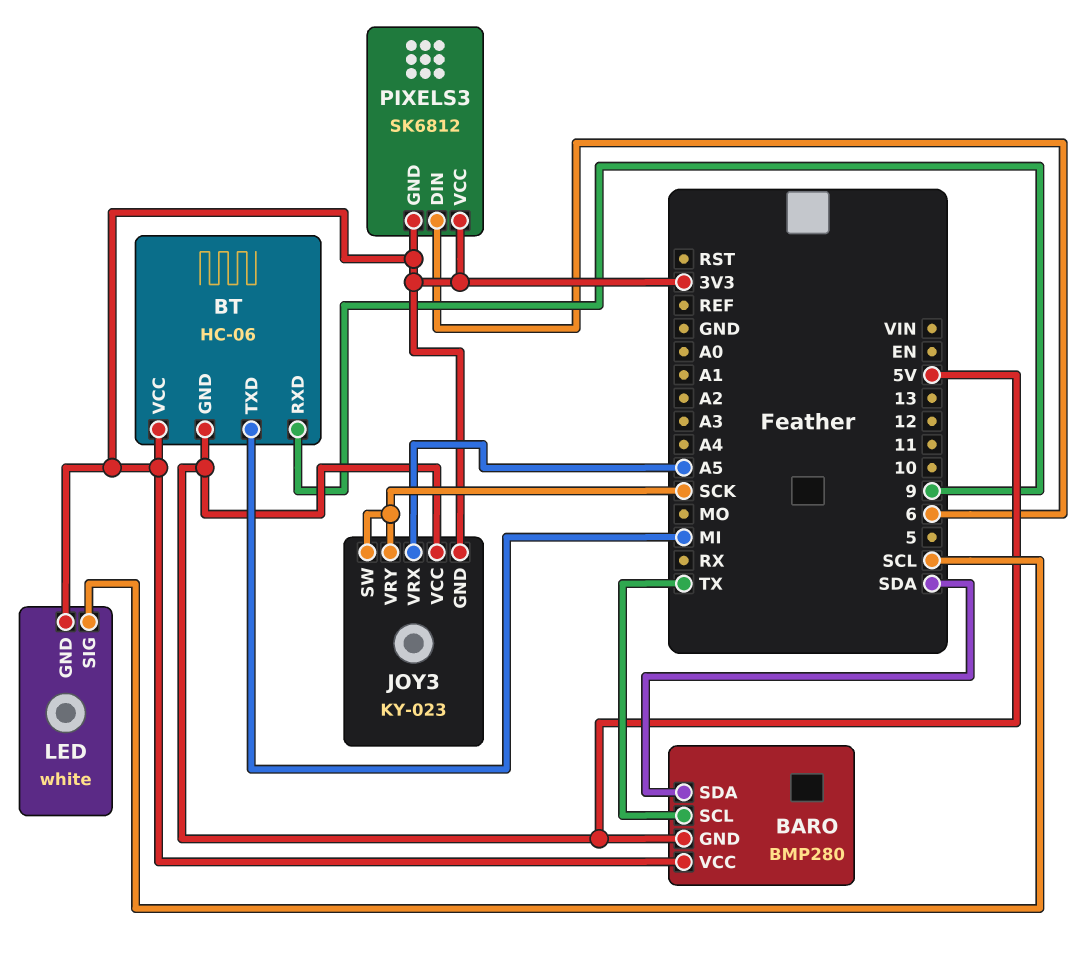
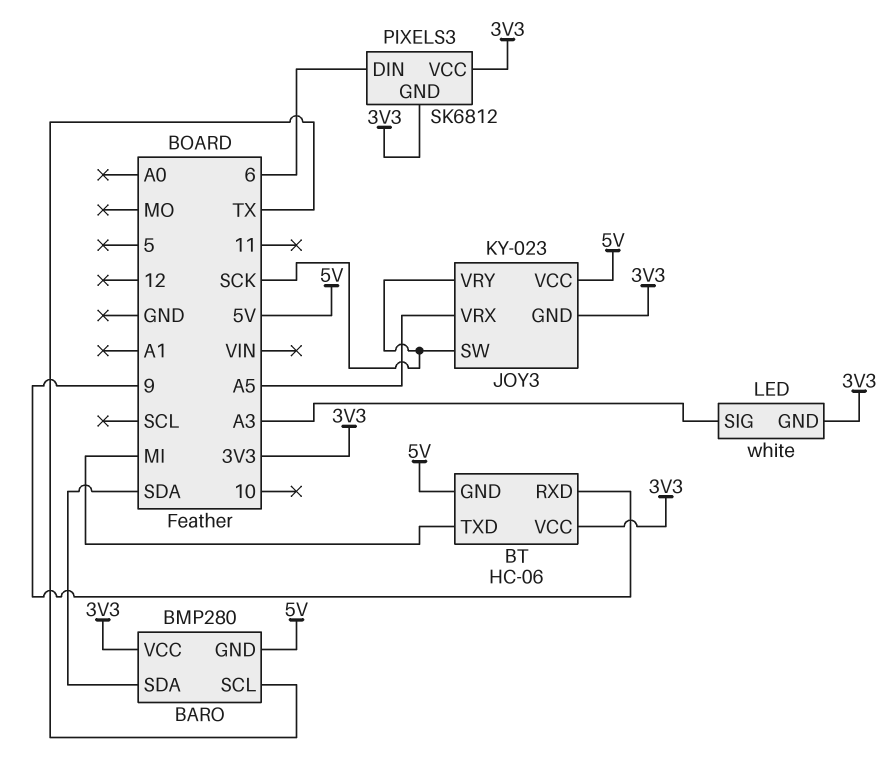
LED pin SIG: SCL -> A3

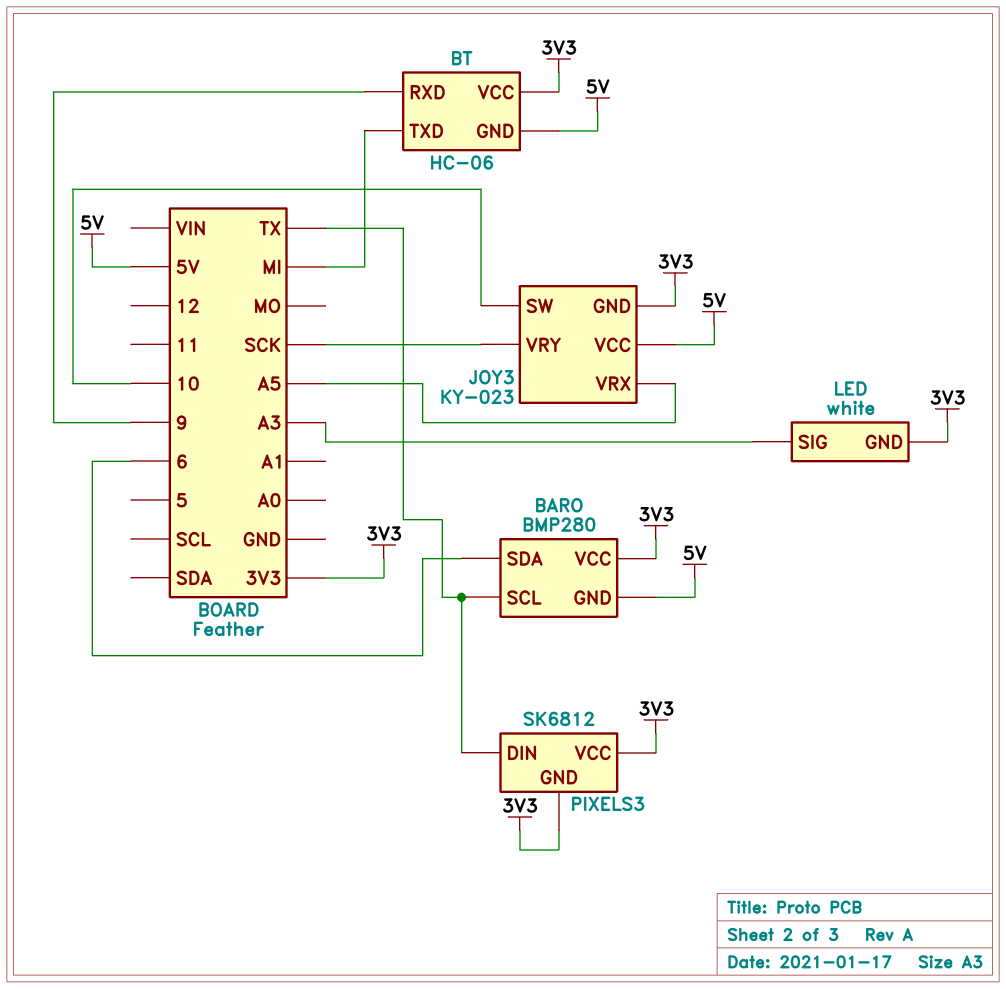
BARO pin SDA: SDA -> 6
JOY3 pin SW: SCK -> 10
PIXELS3 pin DIN: 6 -> TX

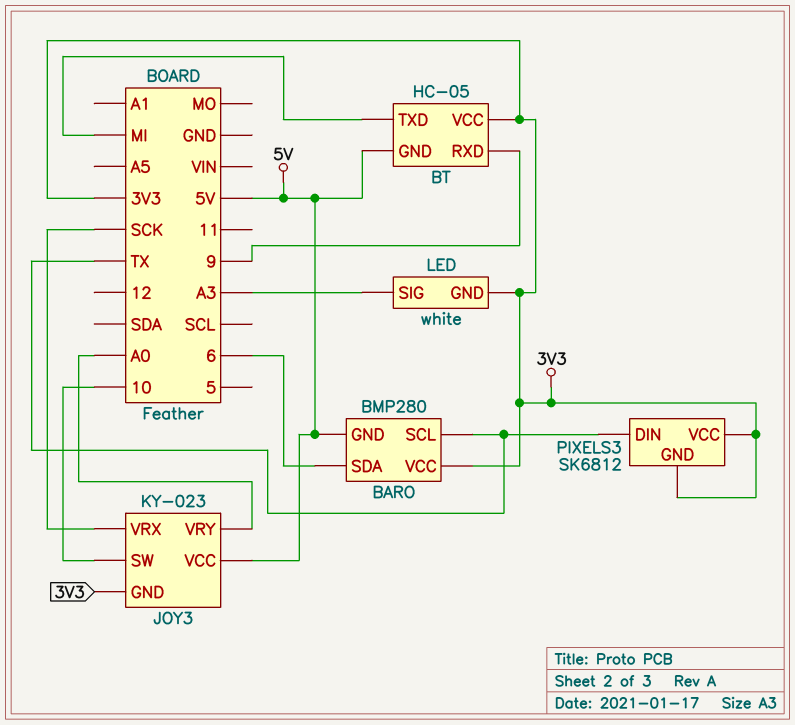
BT: HC-06 -> HC-05
JOY3 pin VRX: A5 -> SCK
JOY3 pin VRY: SCK -> A0

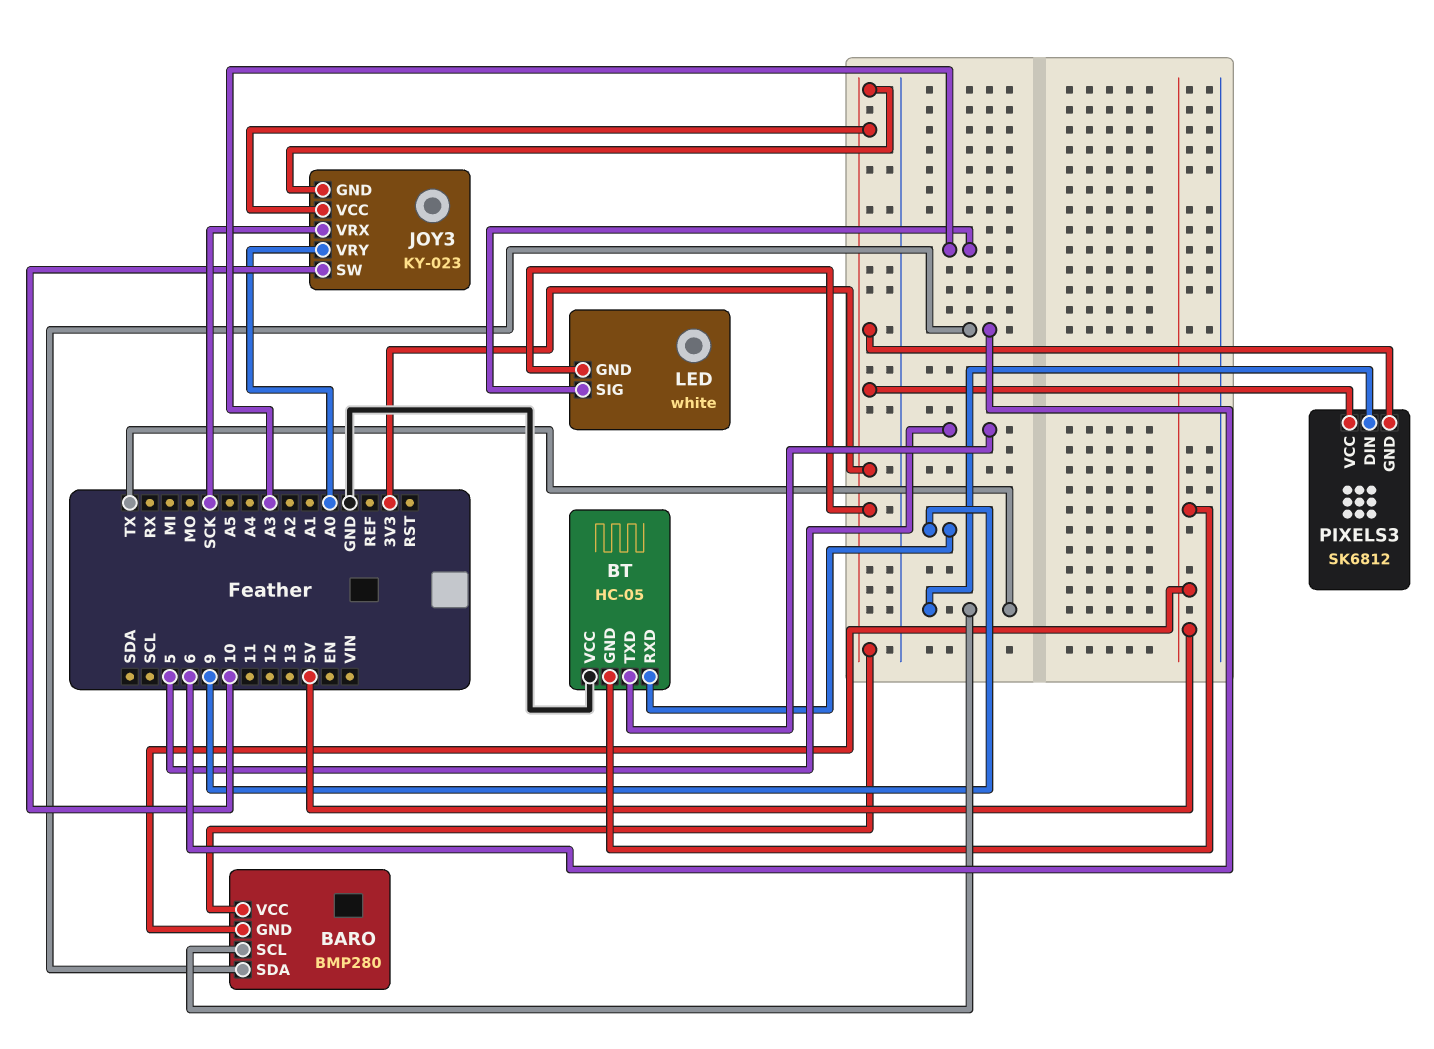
BT pin TXD: MI -> 5
BT pin VCC: 3V3 -> GND
JOY3 pin VCC: 5V -> 3V3

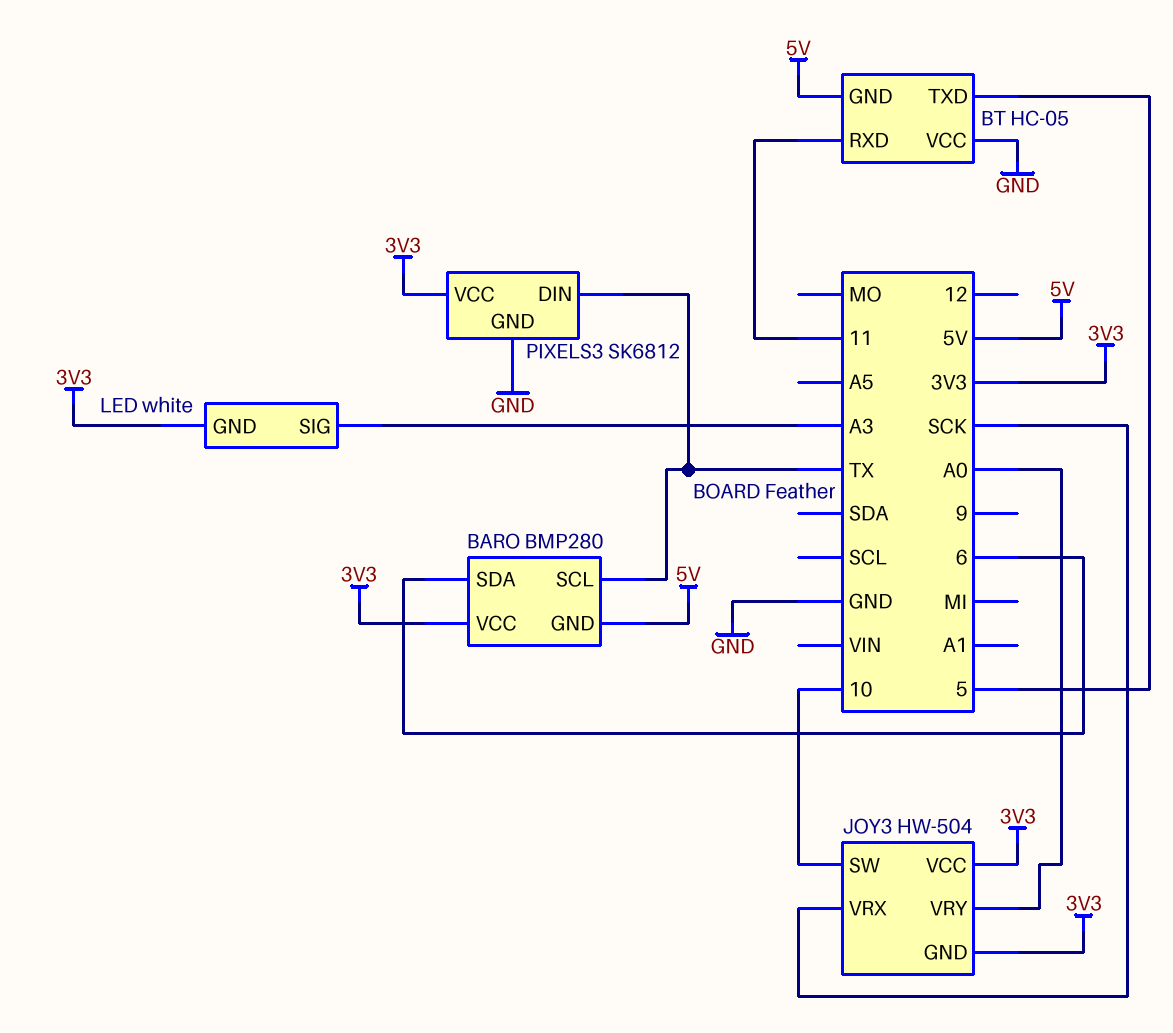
BT pin RXD: 9 -> 11
JOY3: KY-023 -> HW-504
PIXELS3 pin GND: 3V3 -> GND

